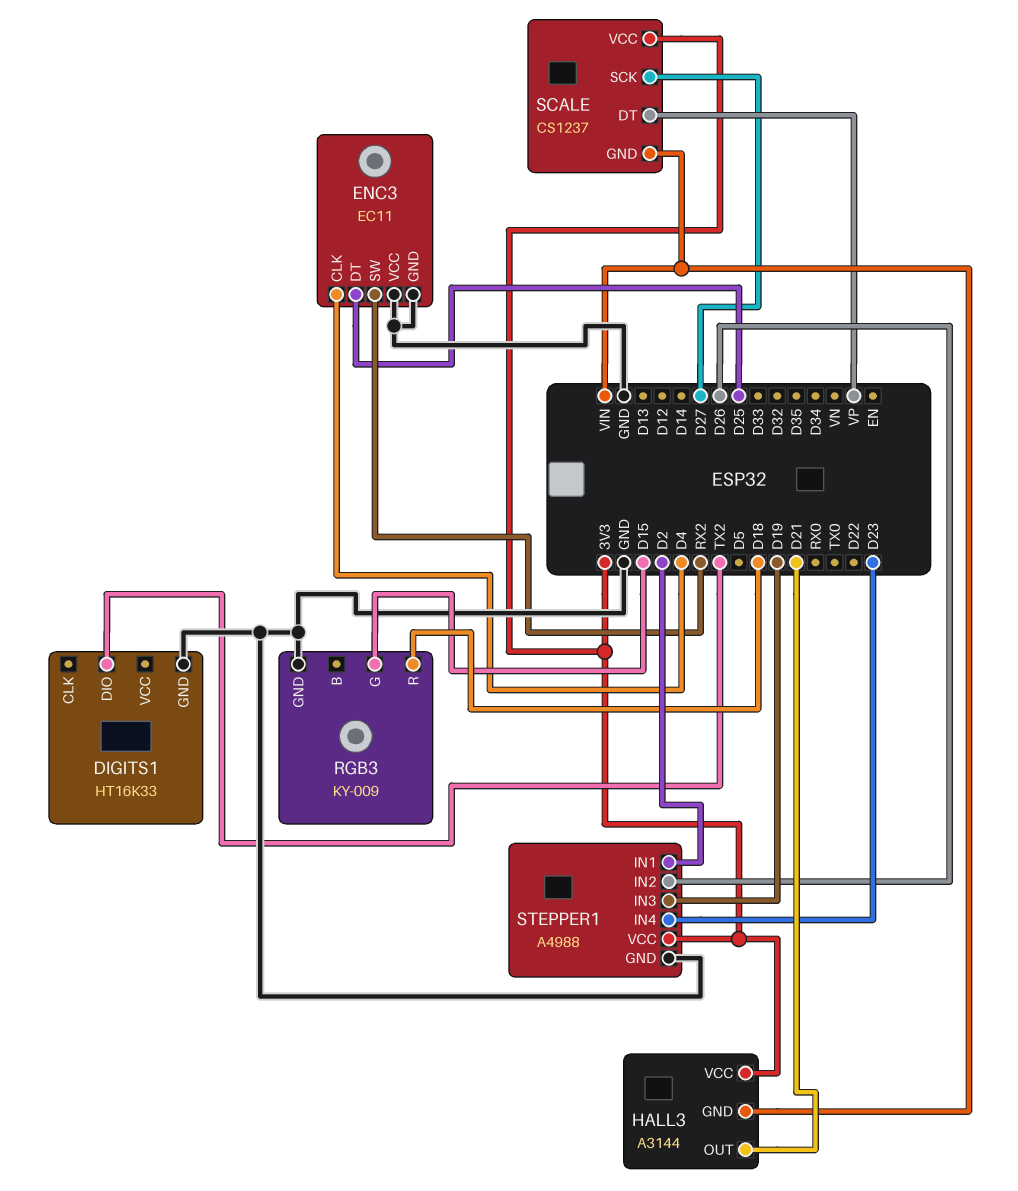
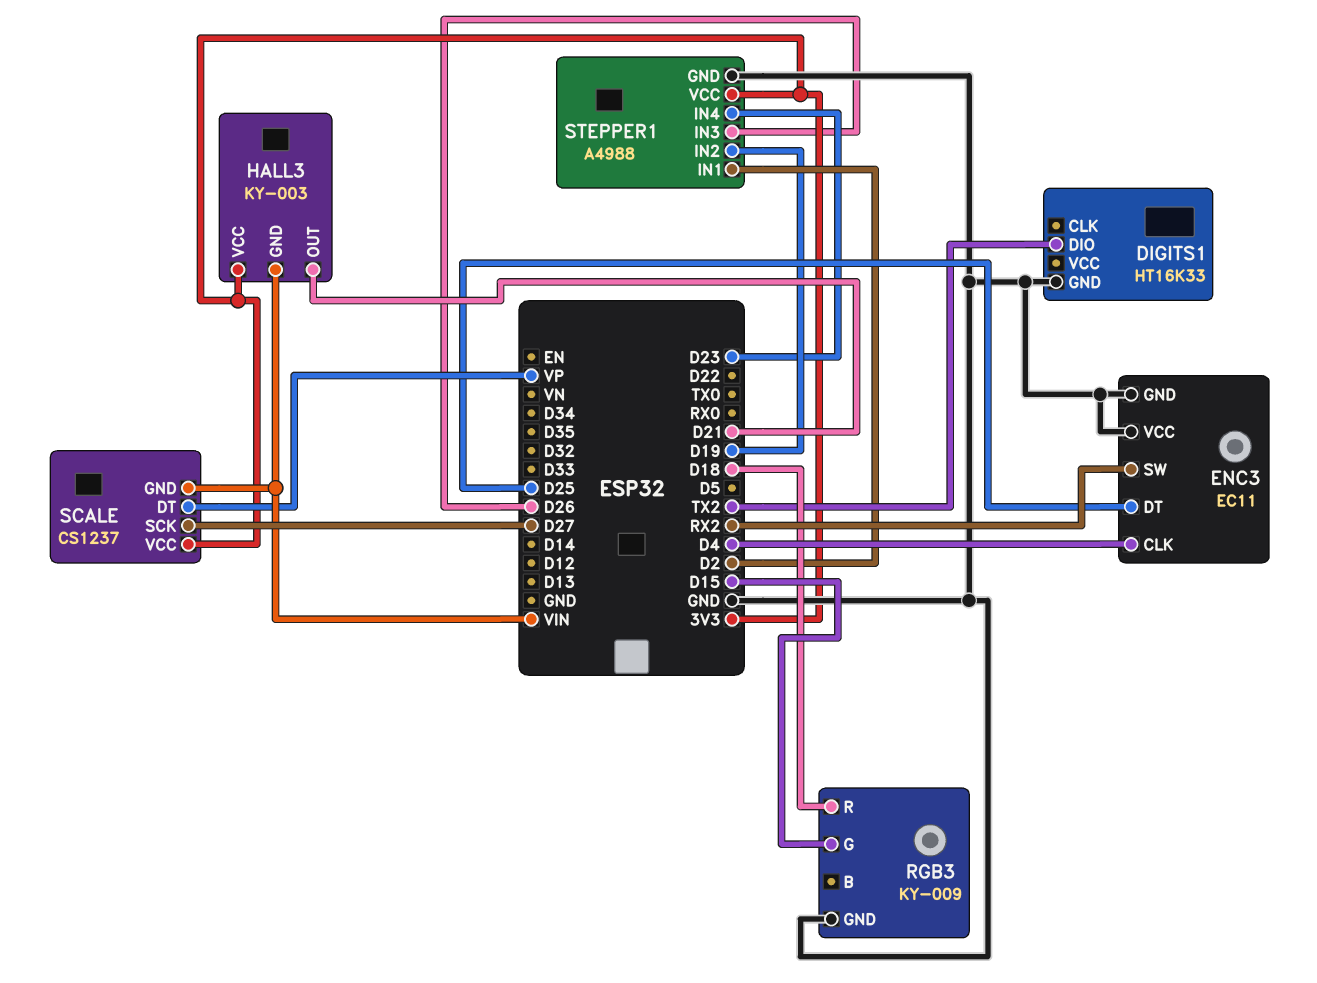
HALL3: A3144 -> KY-003
STEPPER1 pin IN2: D26 -> D19
STEPPER1 pin IN3: D19 -> D26

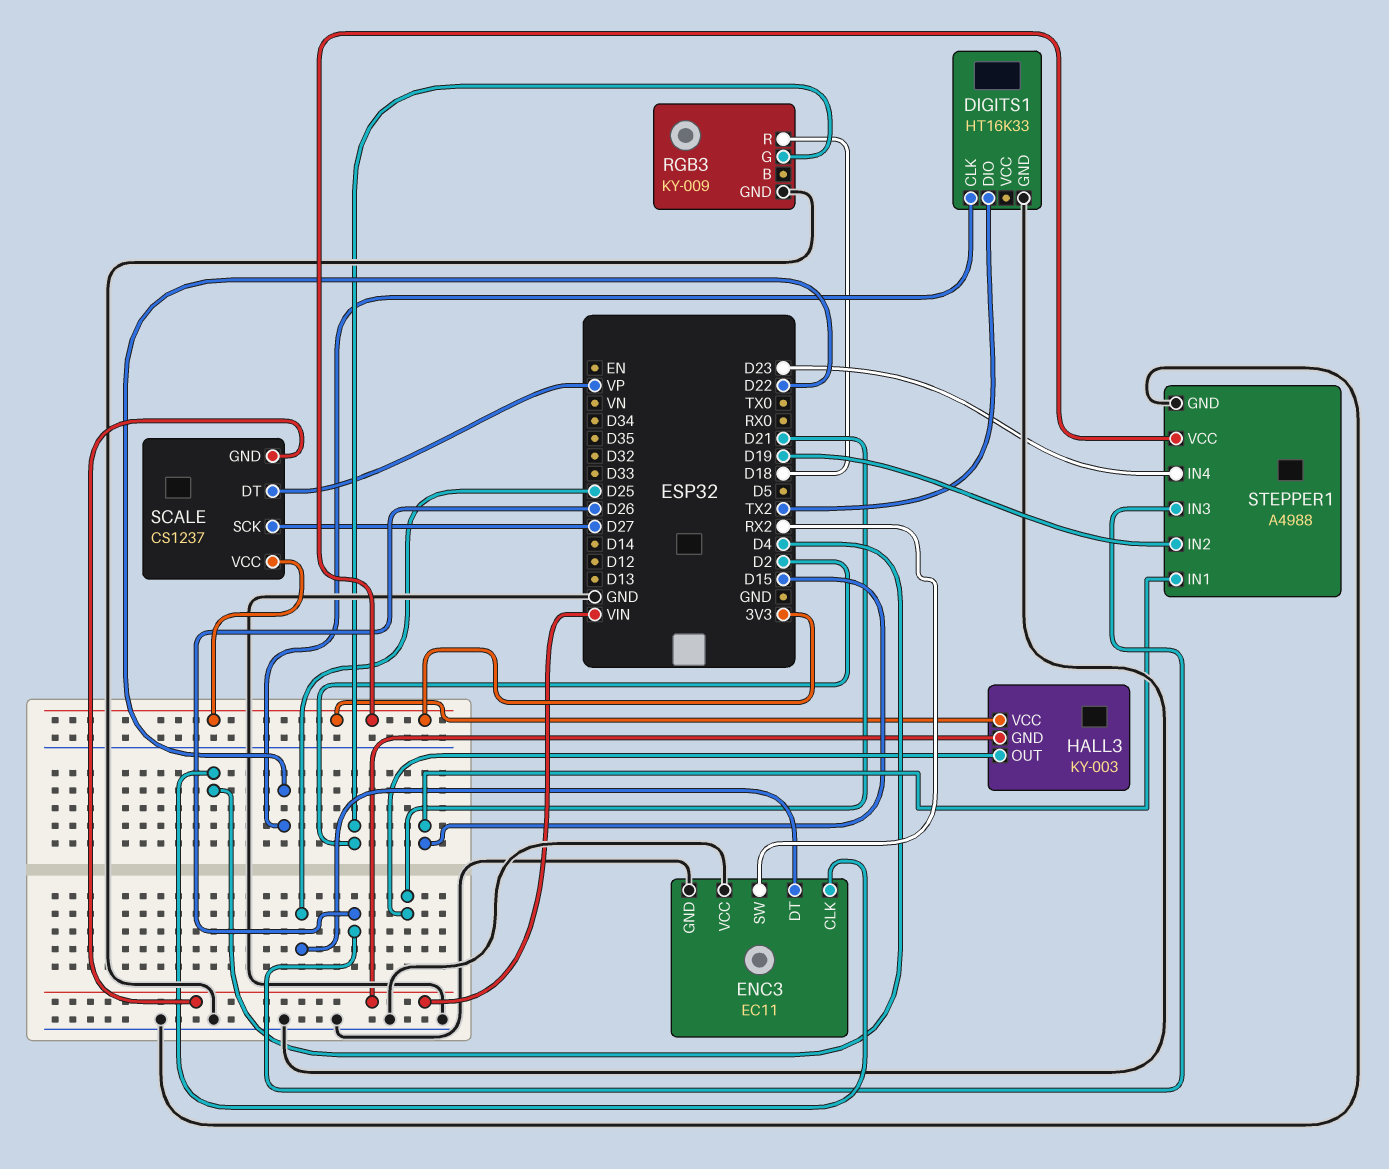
DIGITS1 pin CLK: none -> D22
RGB3 pin G: D15 -> D2
STEPPER1 pin IN1: D2 -> D15

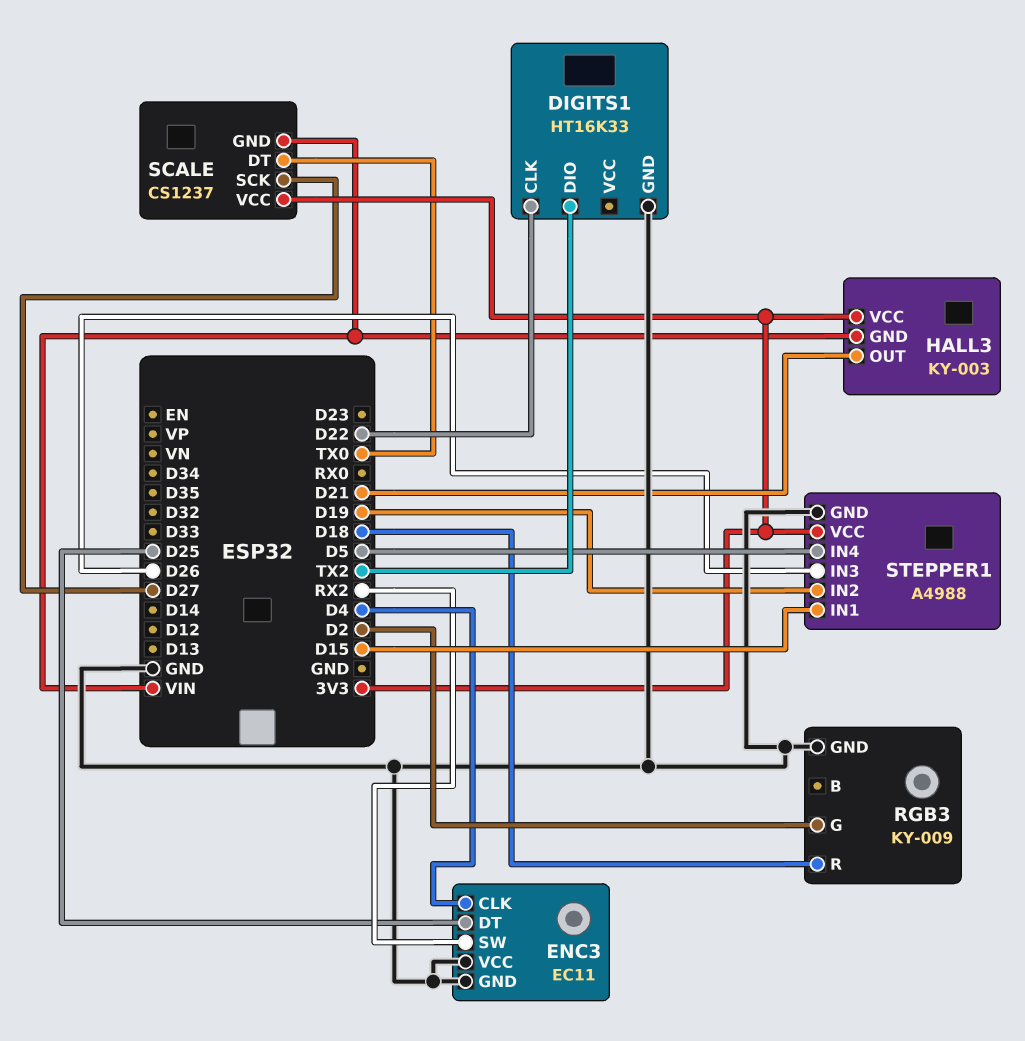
SCALE pin DT: VP -> TX0
STEPPER1 pin IN4: D23 -> D5

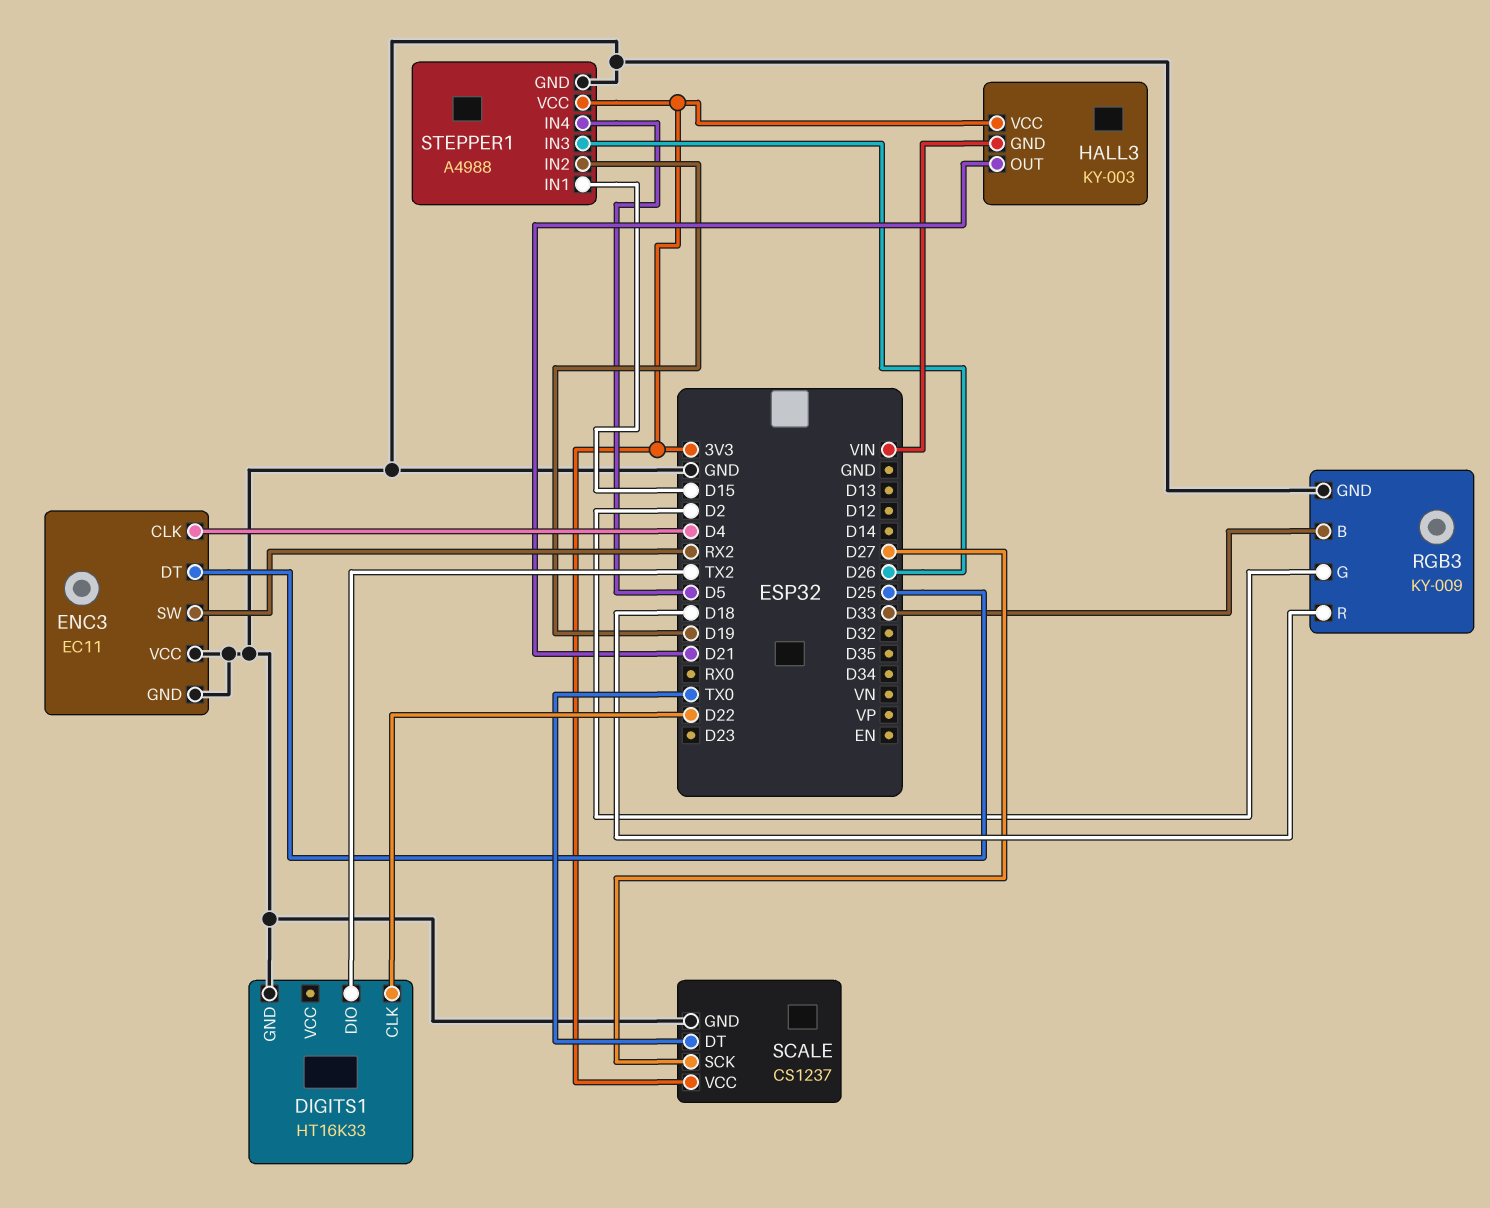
RGB3 pin B: none -> D33
SCALE pin GND: VIN -> GND

